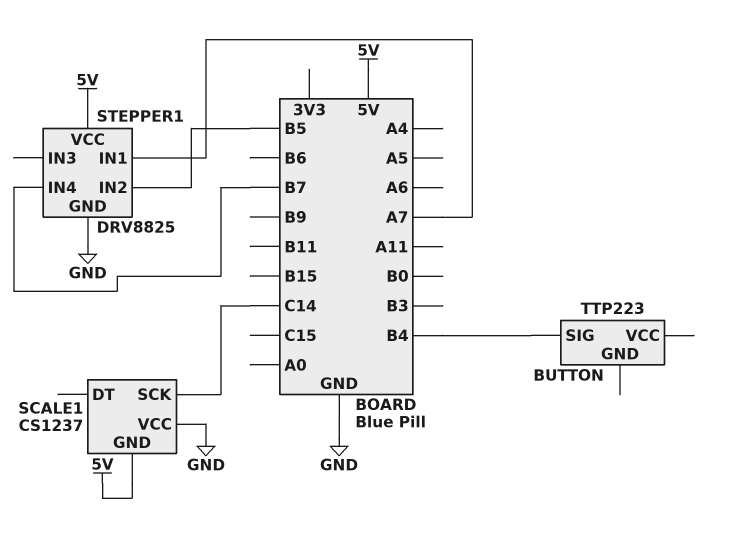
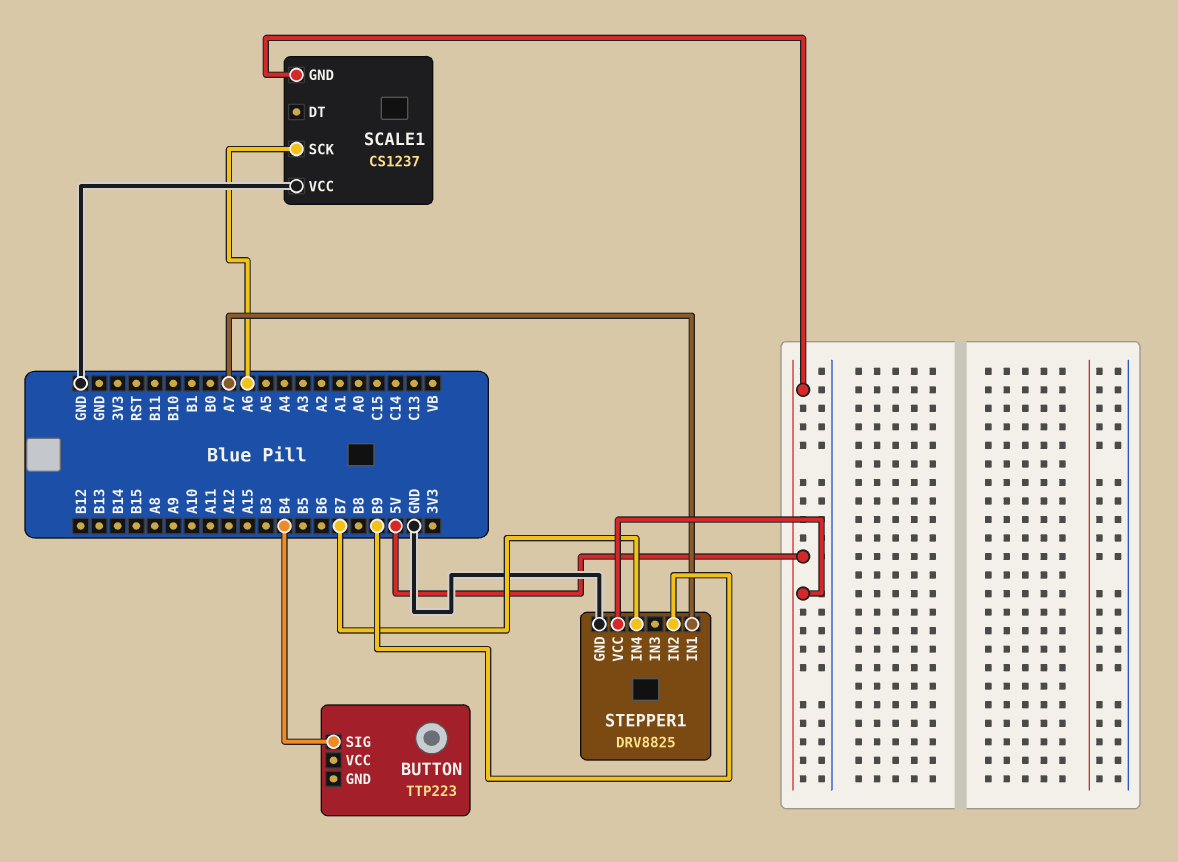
SCALE1 pin SCK: C14 -> A6
STEPPER1 pin IN2: B5 -> B9

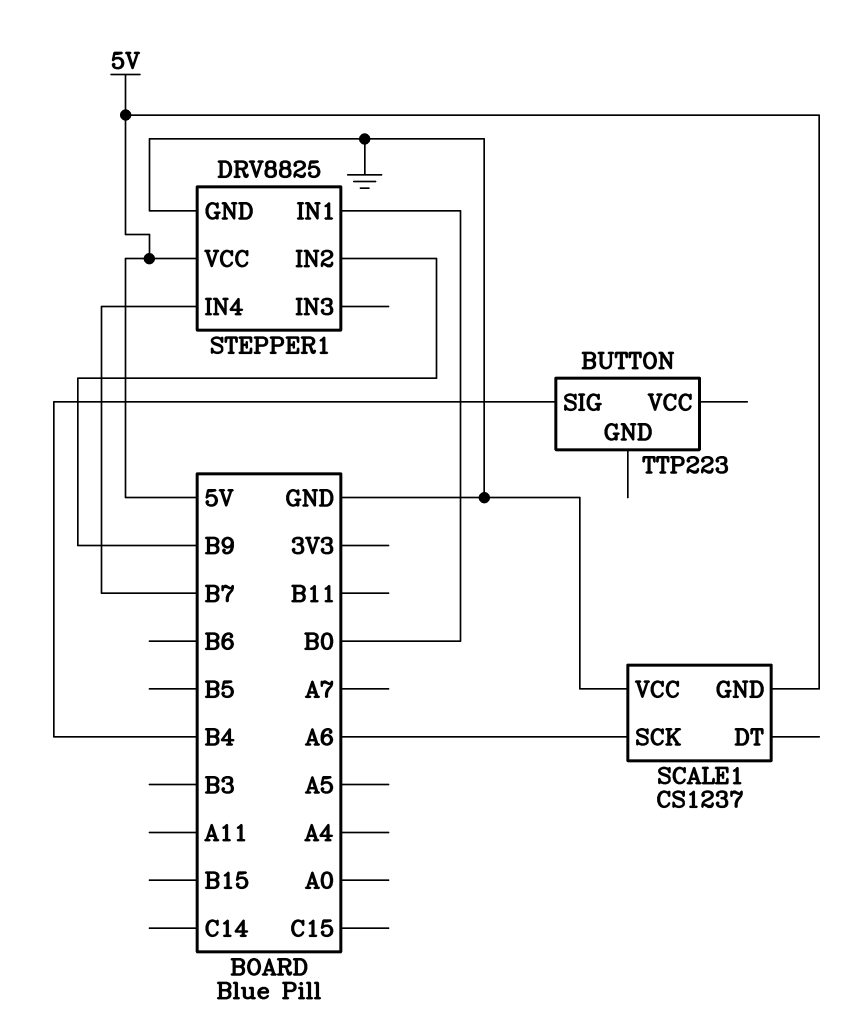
STEPPER1 pin IN1: A7 -> B0

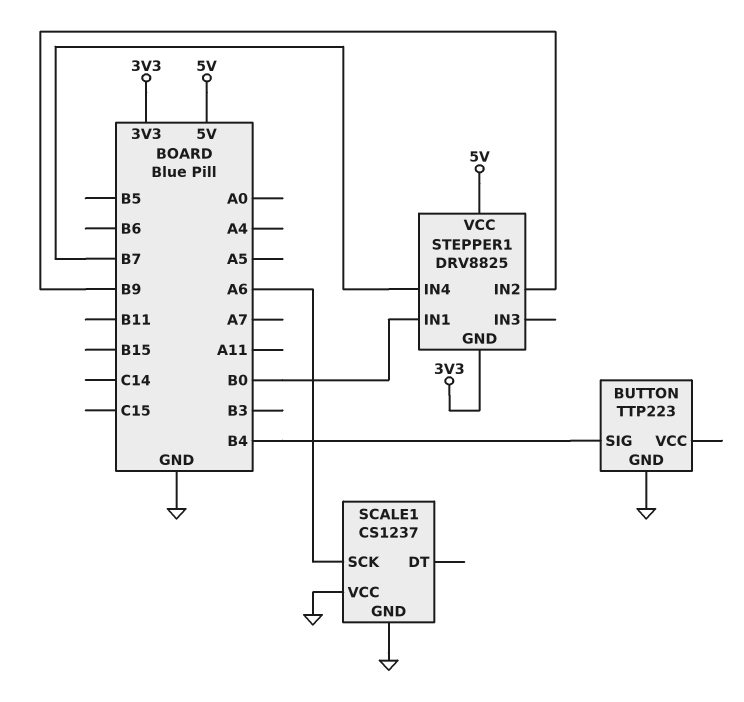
BUTTON pin GND: none -> GND
SCALE1 pin GND: 5V -> GND
STEPPER1 pin GND: GND -> 3V3

